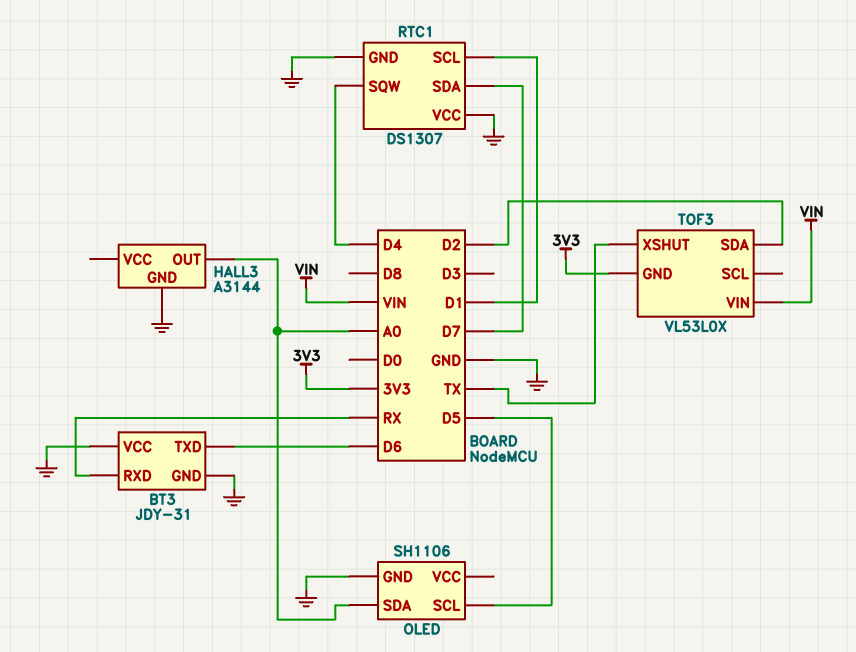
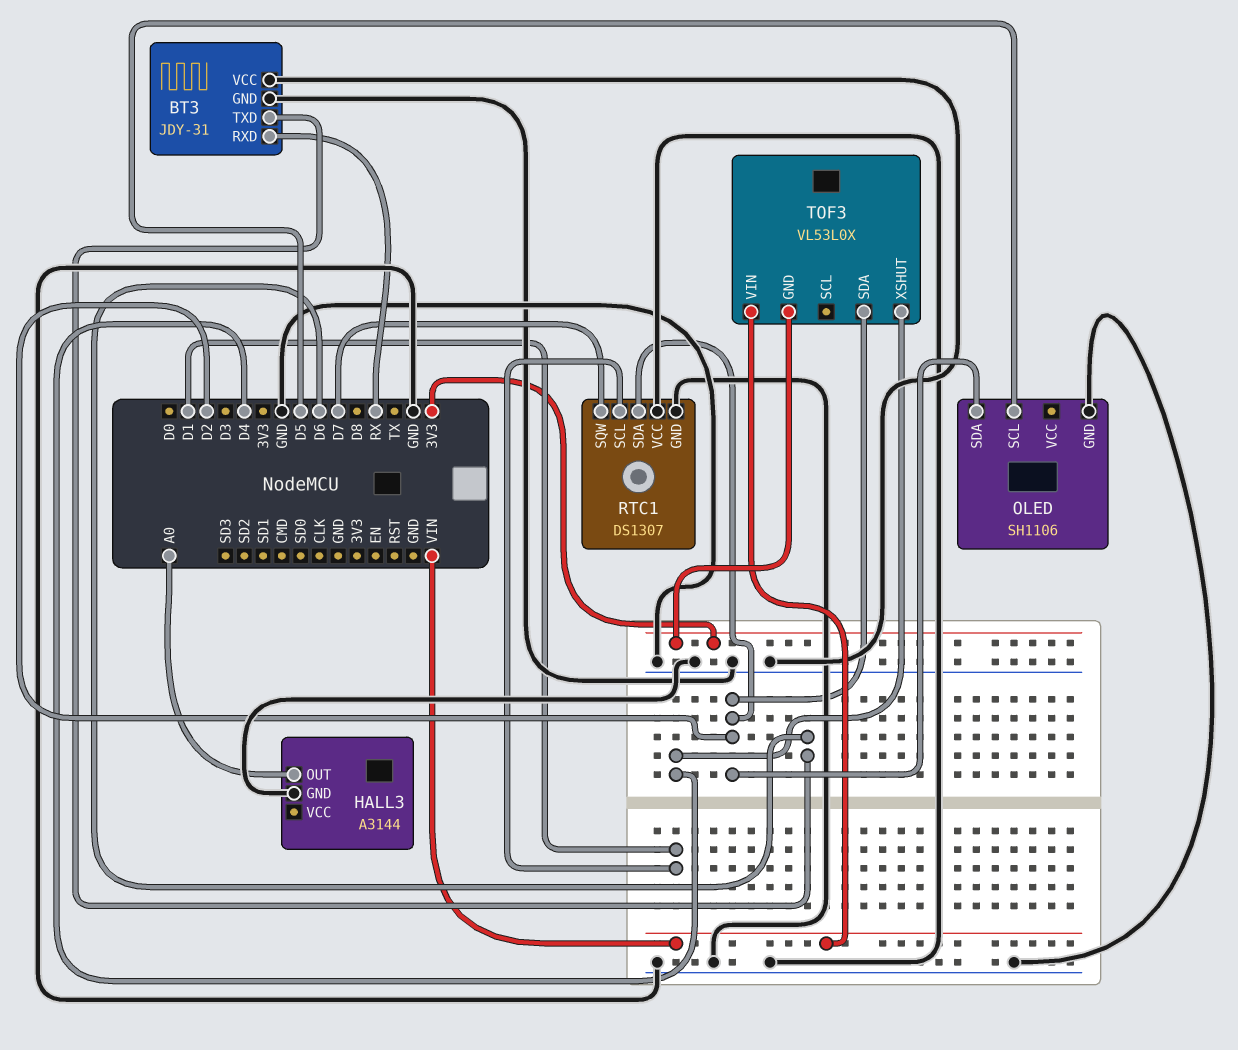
OLED pin SDA: A0 -> D2
RTC1 pin SDA: D7 -> D2
RTC1 pin SQW: D4 -> D7
TOF3 pin XSHUT: TX -> D4

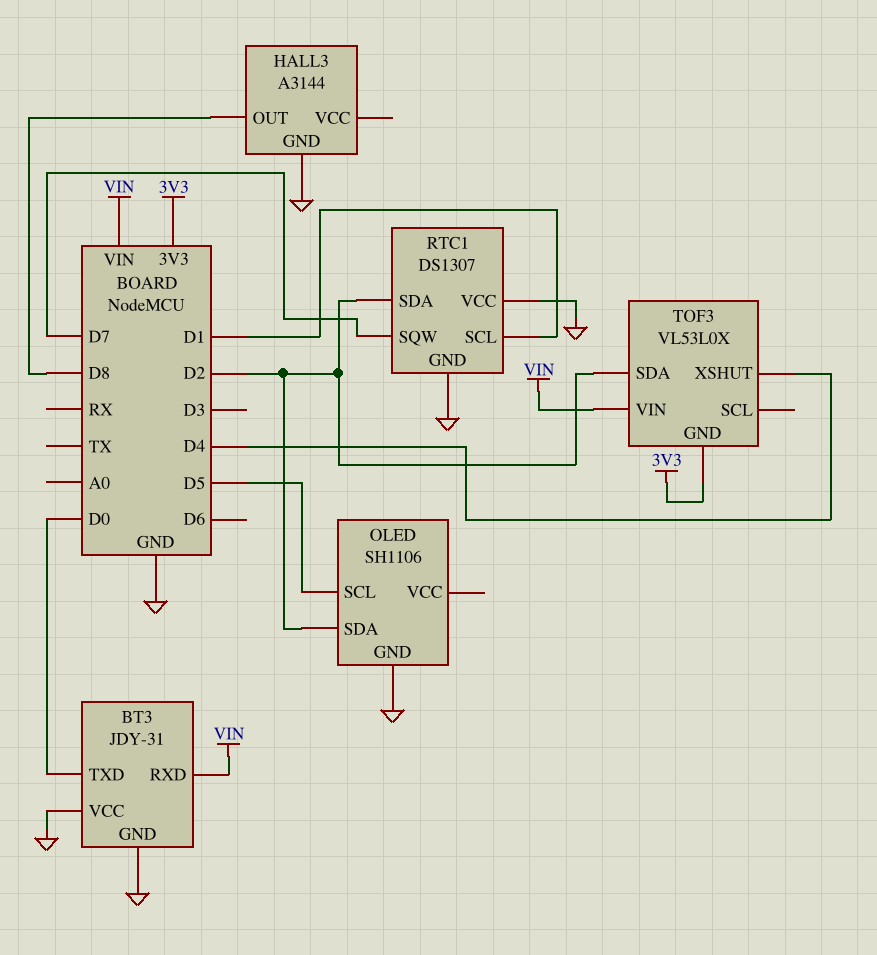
BT3 pin RXD: RX -> VIN
BT3 pin TXD: D6 -> D0
HALL3 pin OUT: A0 -> D8

